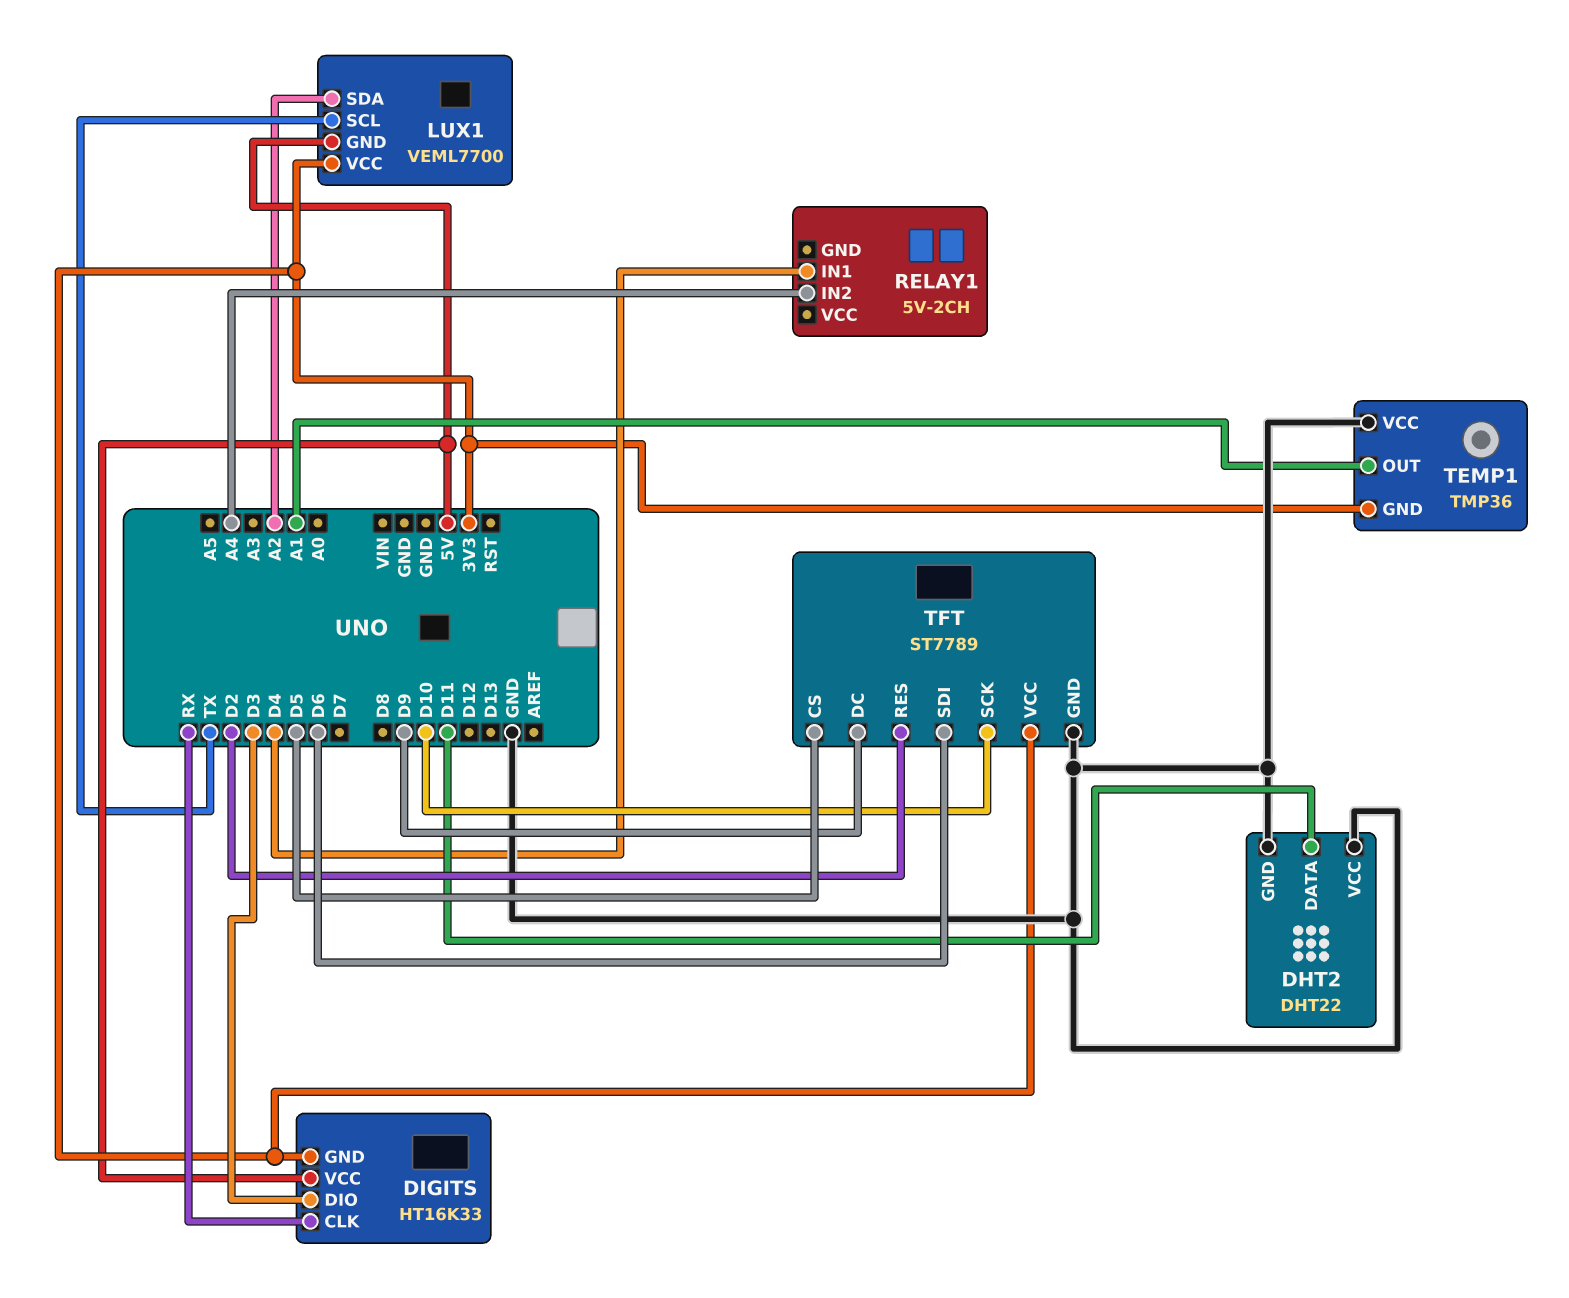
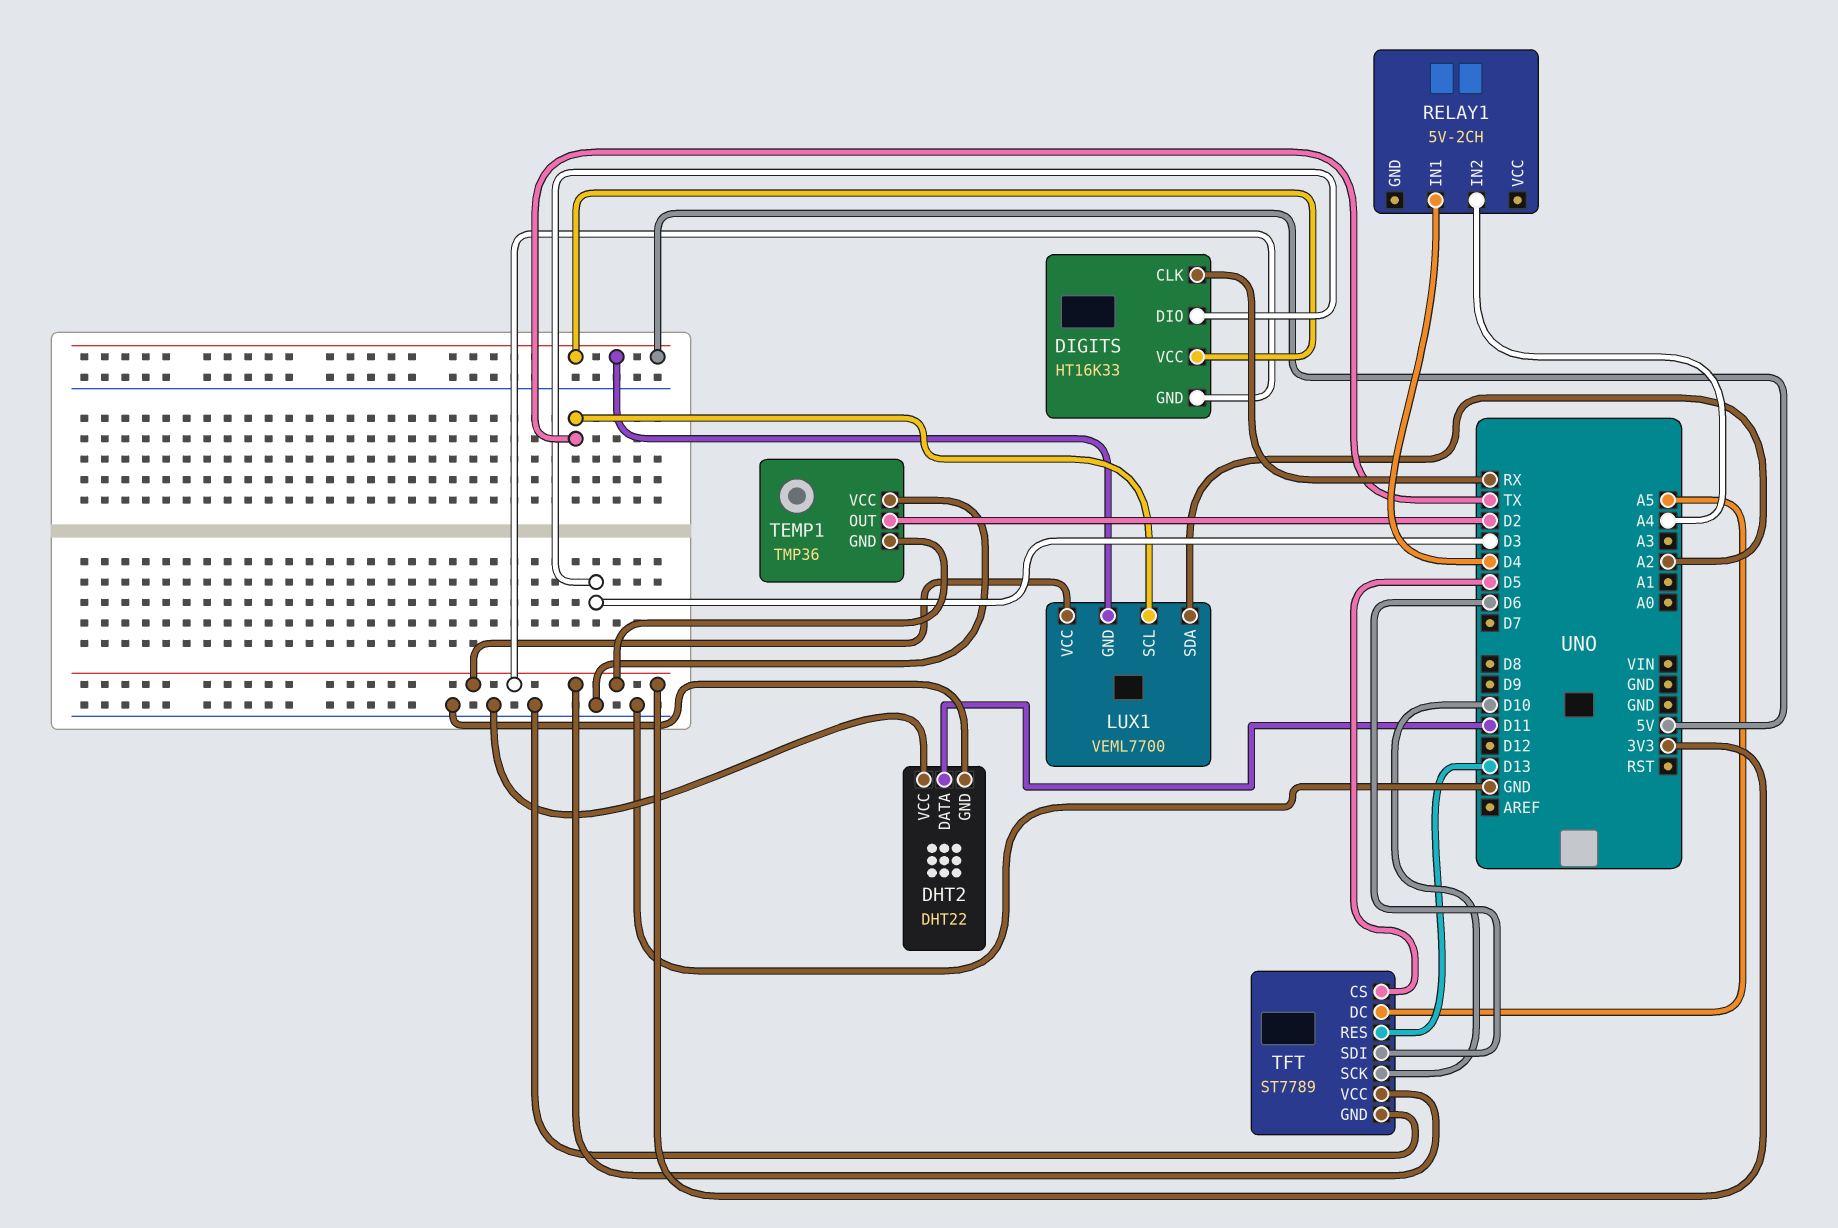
TEMP1 pin OUT: A1 -> D2
TFT pin DC: D9 -> A5
TFT pin RES: D2 -> D13

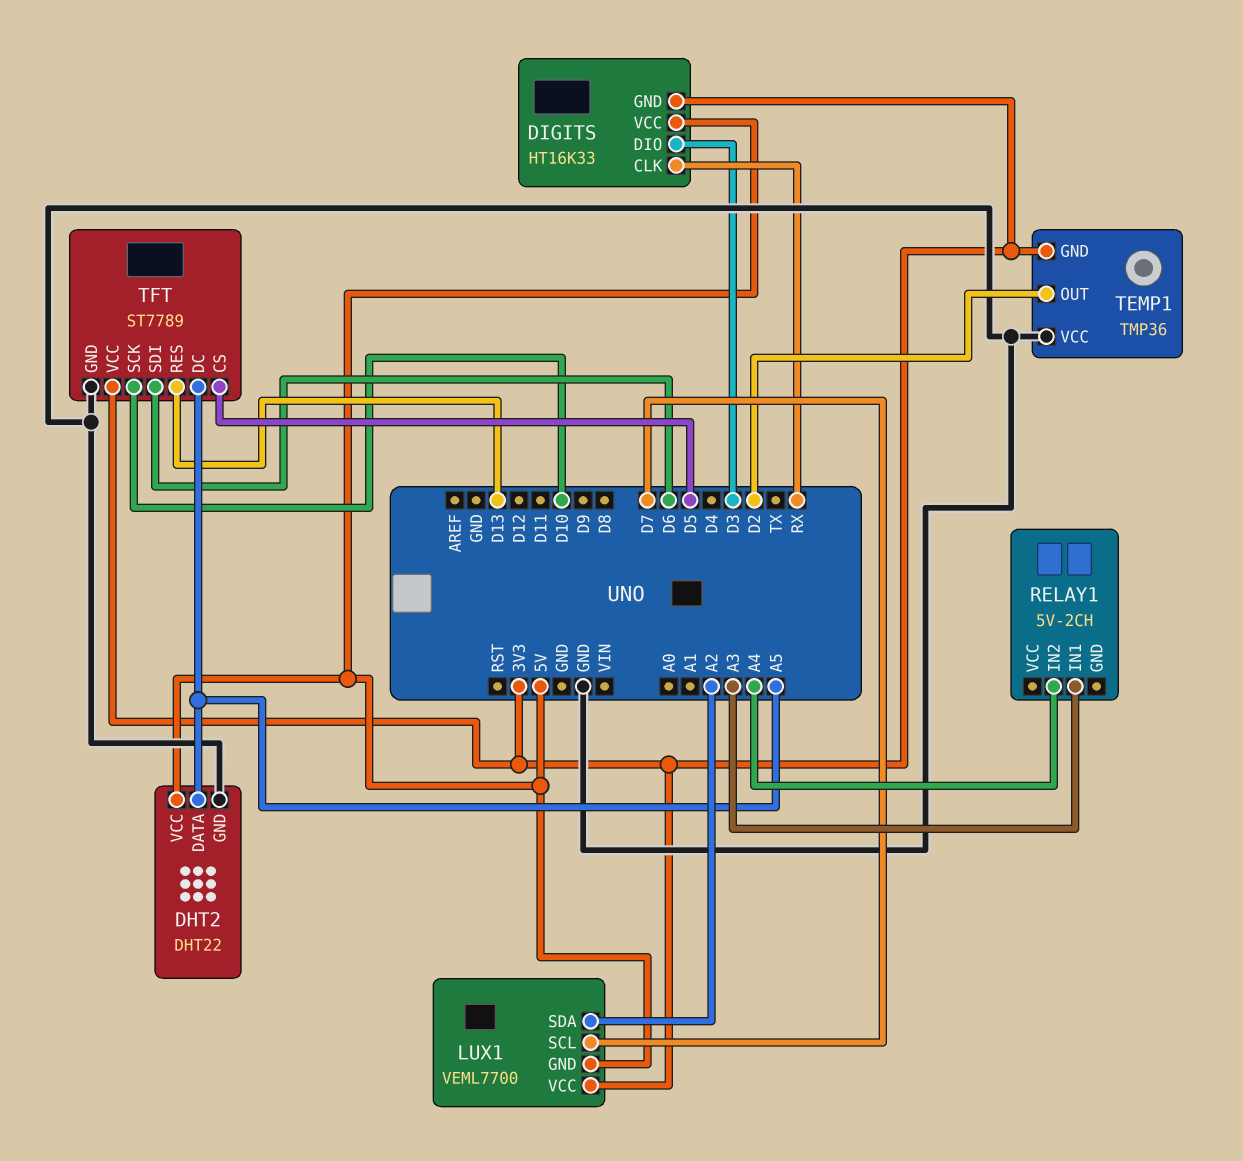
DHT2 pin DATA: D11 -> A5
DHT2 pin VCC: GND -> 5V
LUX1 pin SCL: TX -> D7
RELAY1 pin IN1: D4 -> A3

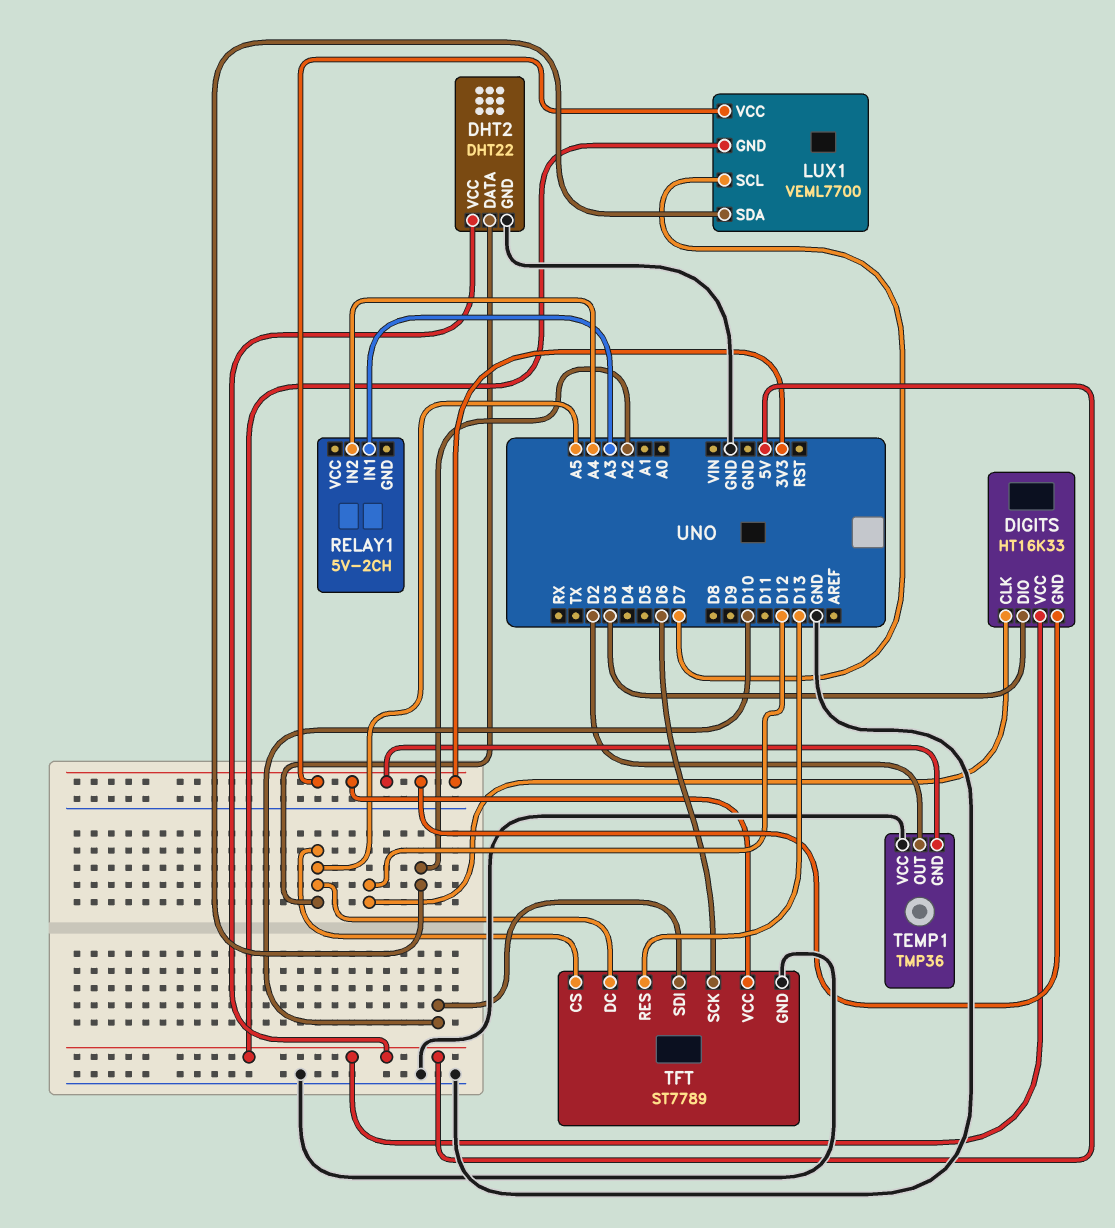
DIGITS pin CLK: RX -> D12
TFT pin CS: D5 -> A5
TFT pin SCK: D10 -> D6
TFT pin SDI: D6 -> D10

